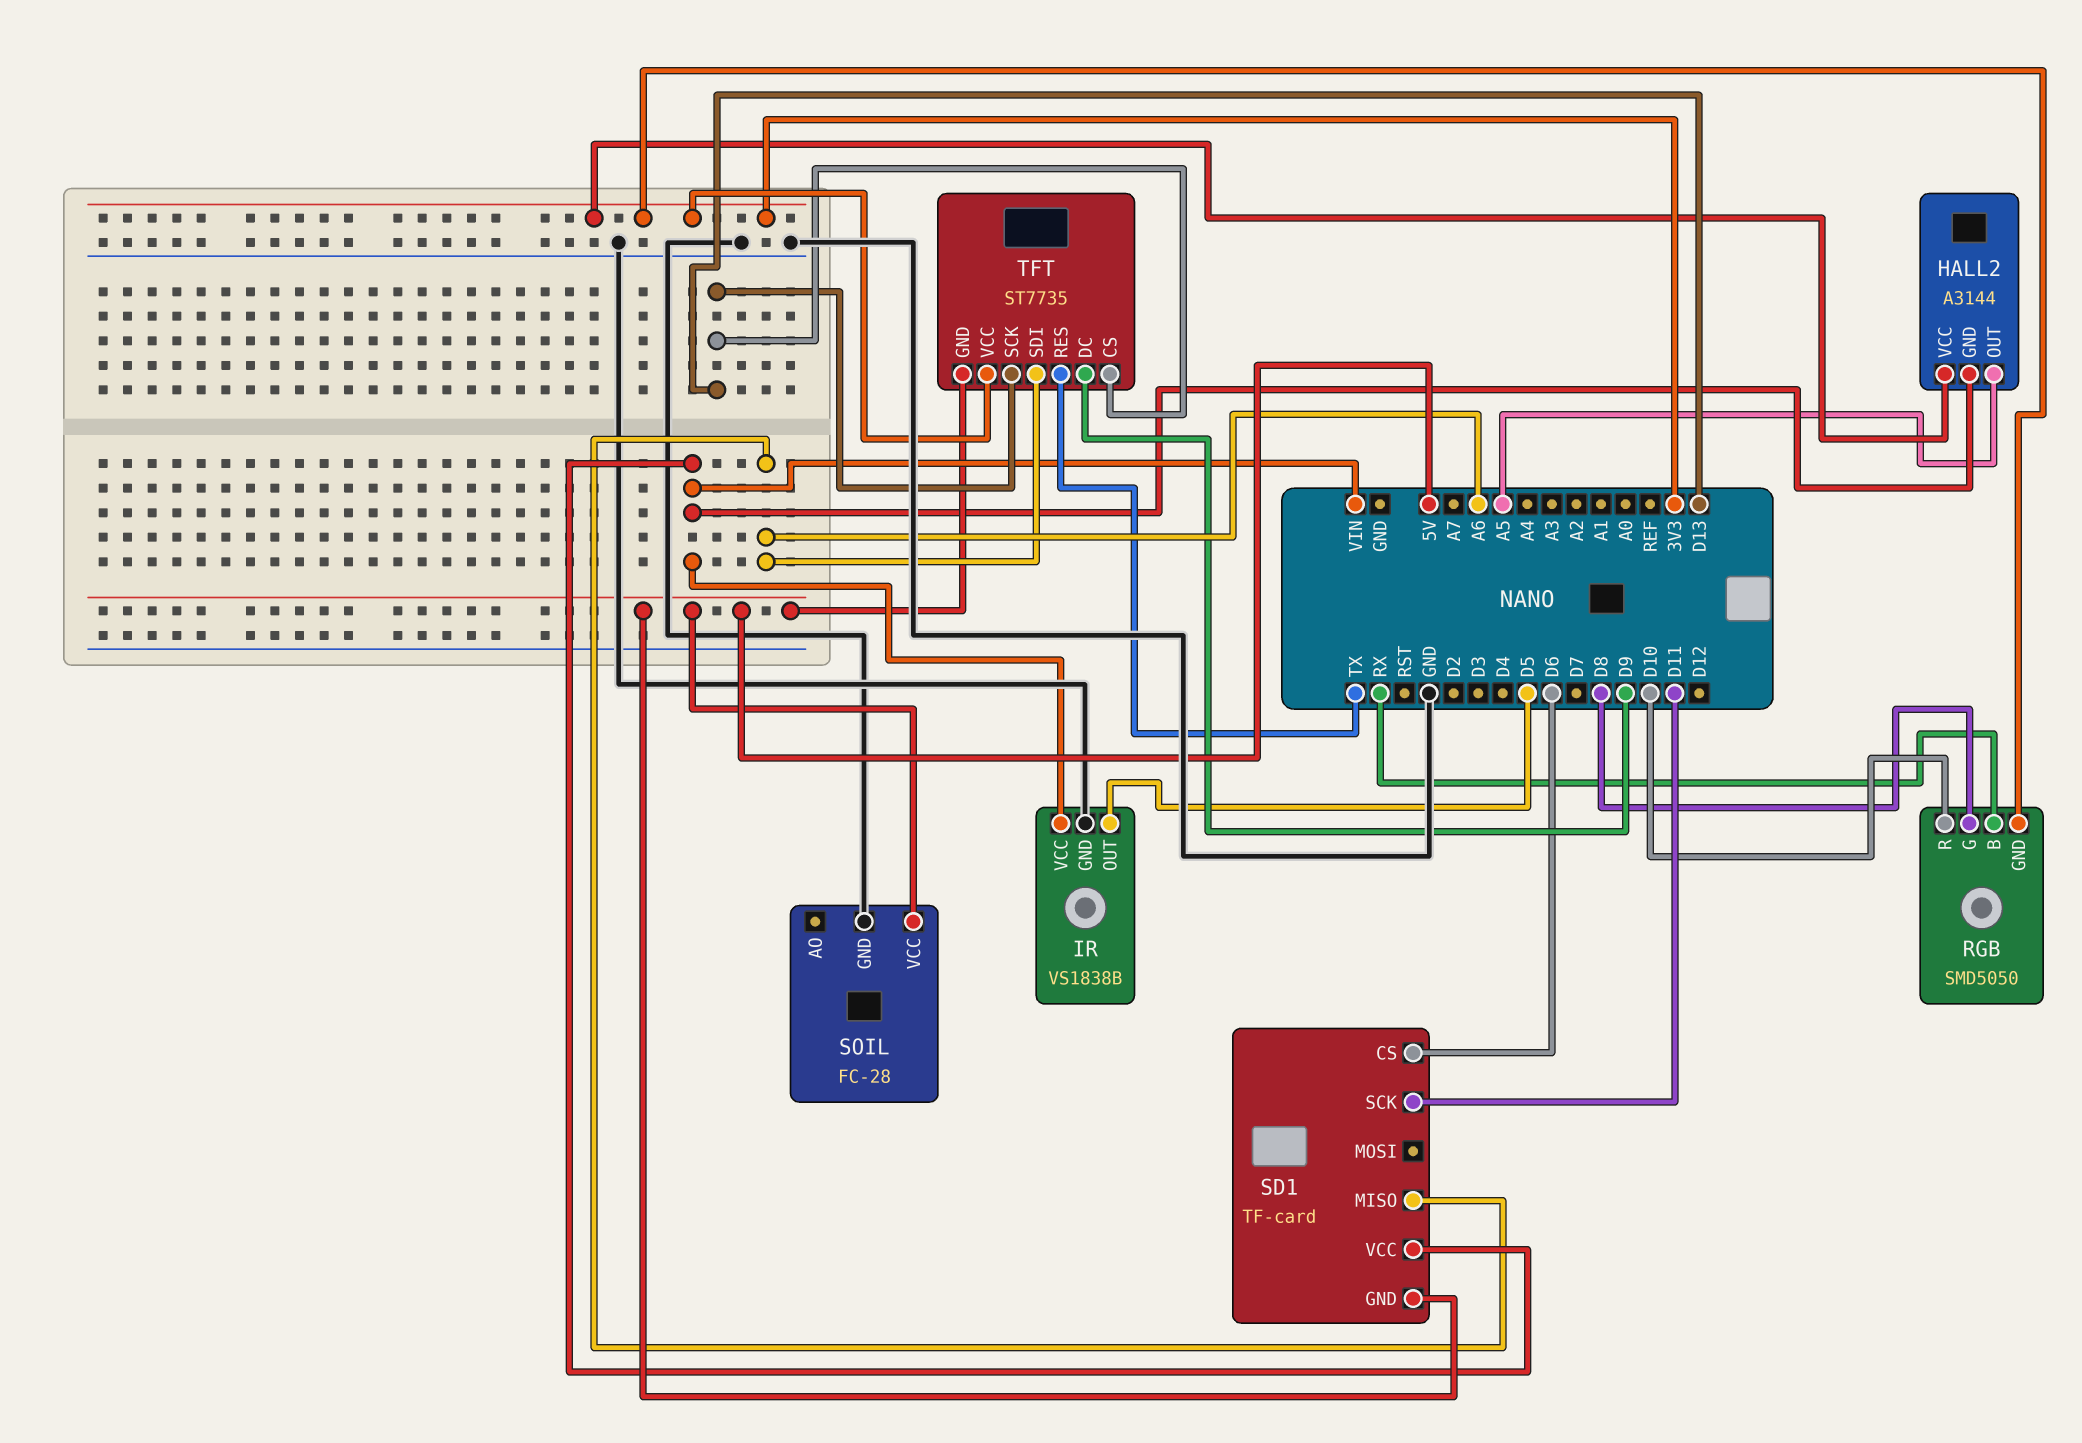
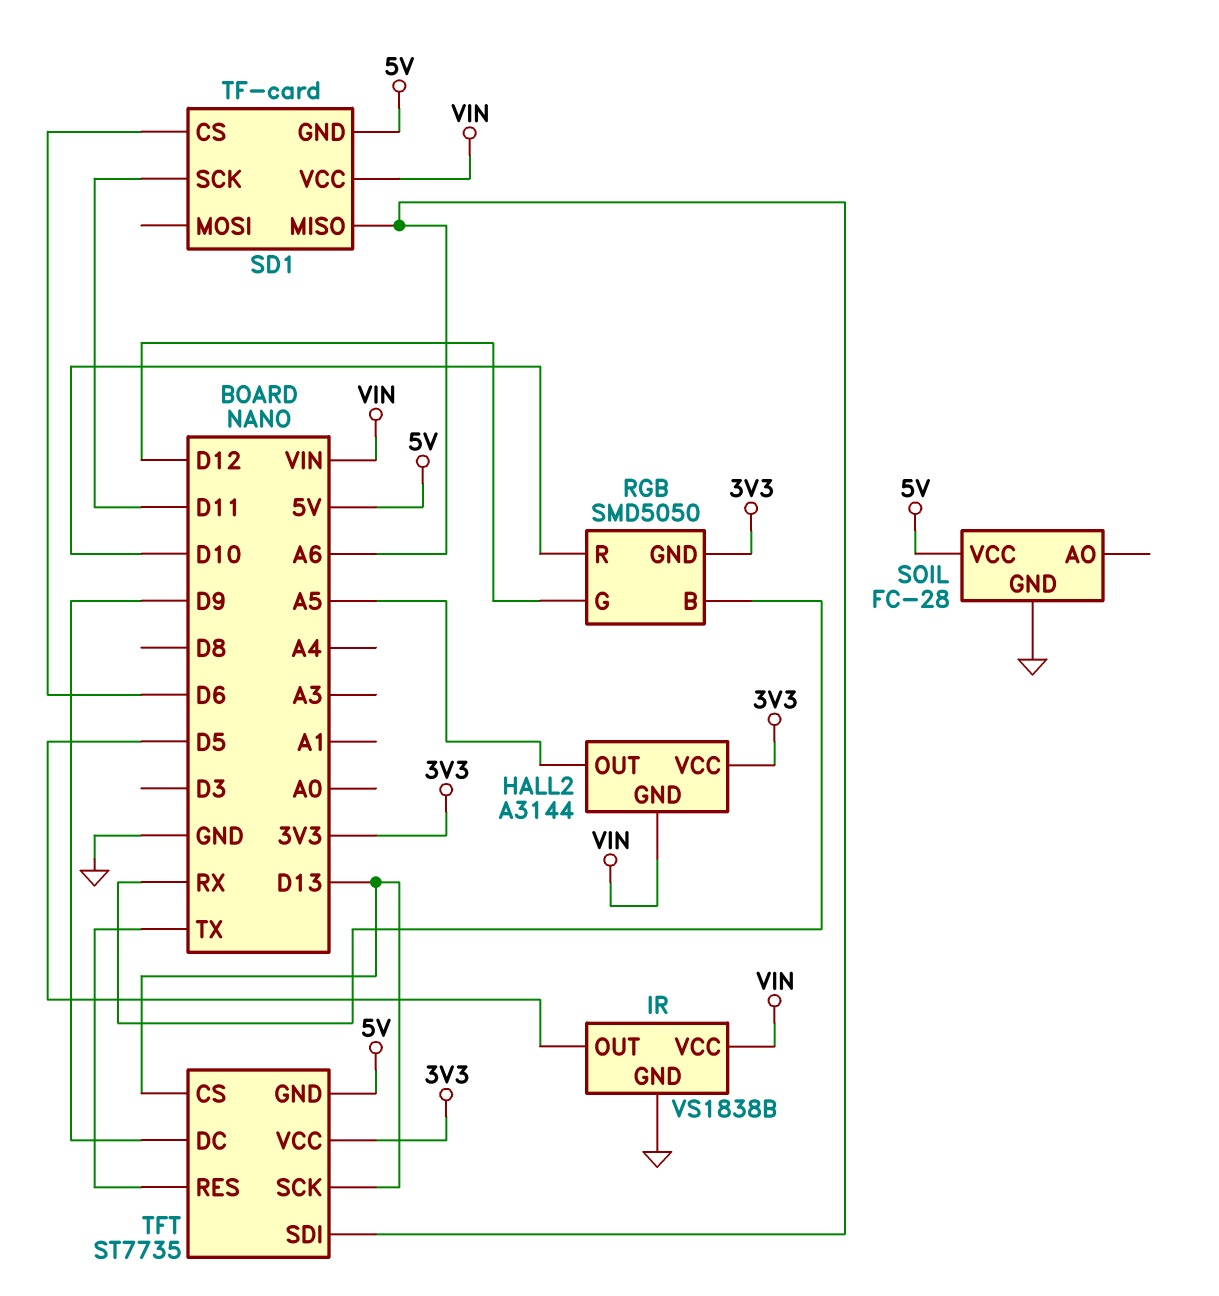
RGB pin G: D8 -> D12

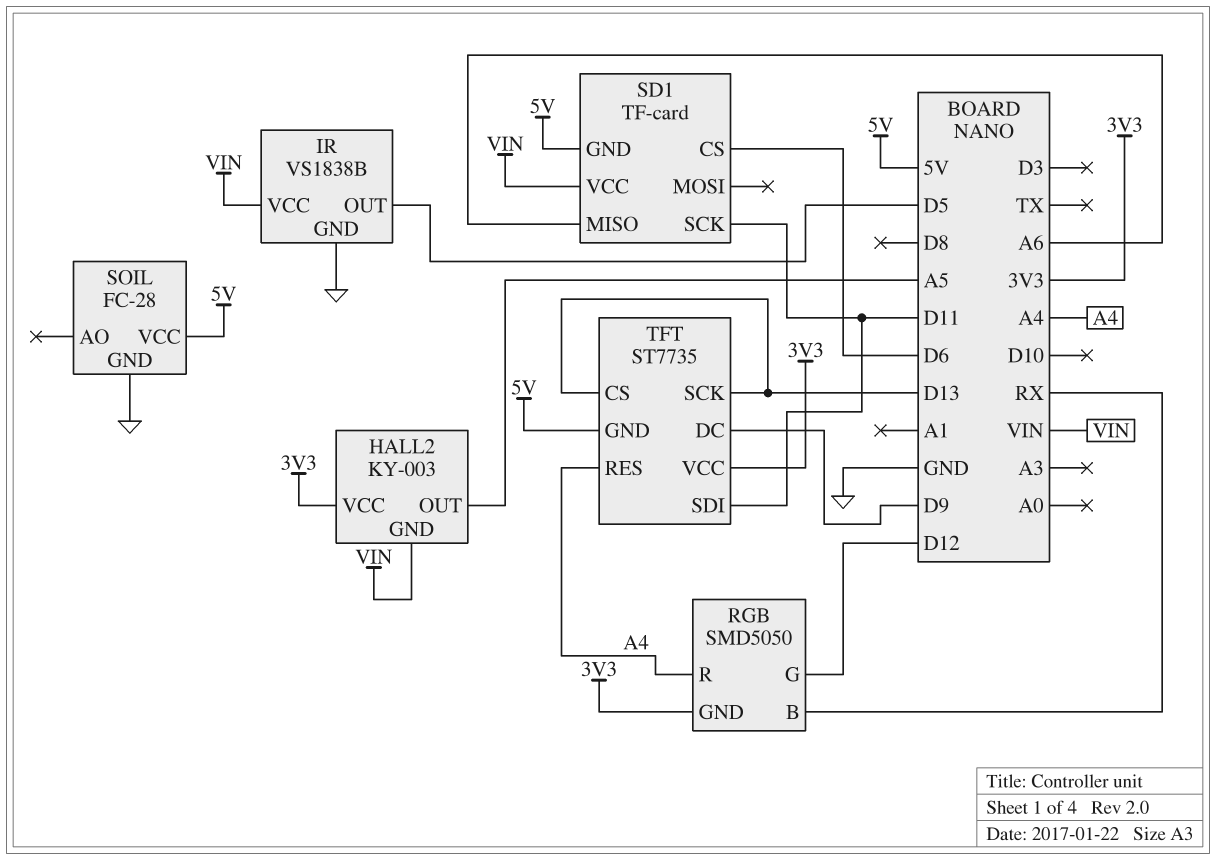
HALL2: A3144 -> KY-003
RGB pin R: D10 -> A4
TFT pin RES: TX -> A4
TFT pin SDI: A6 -> D11

